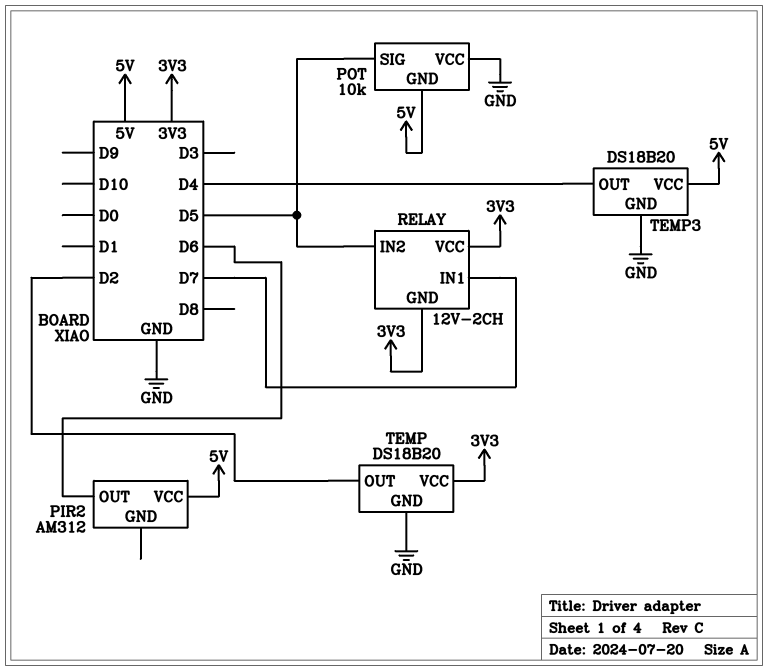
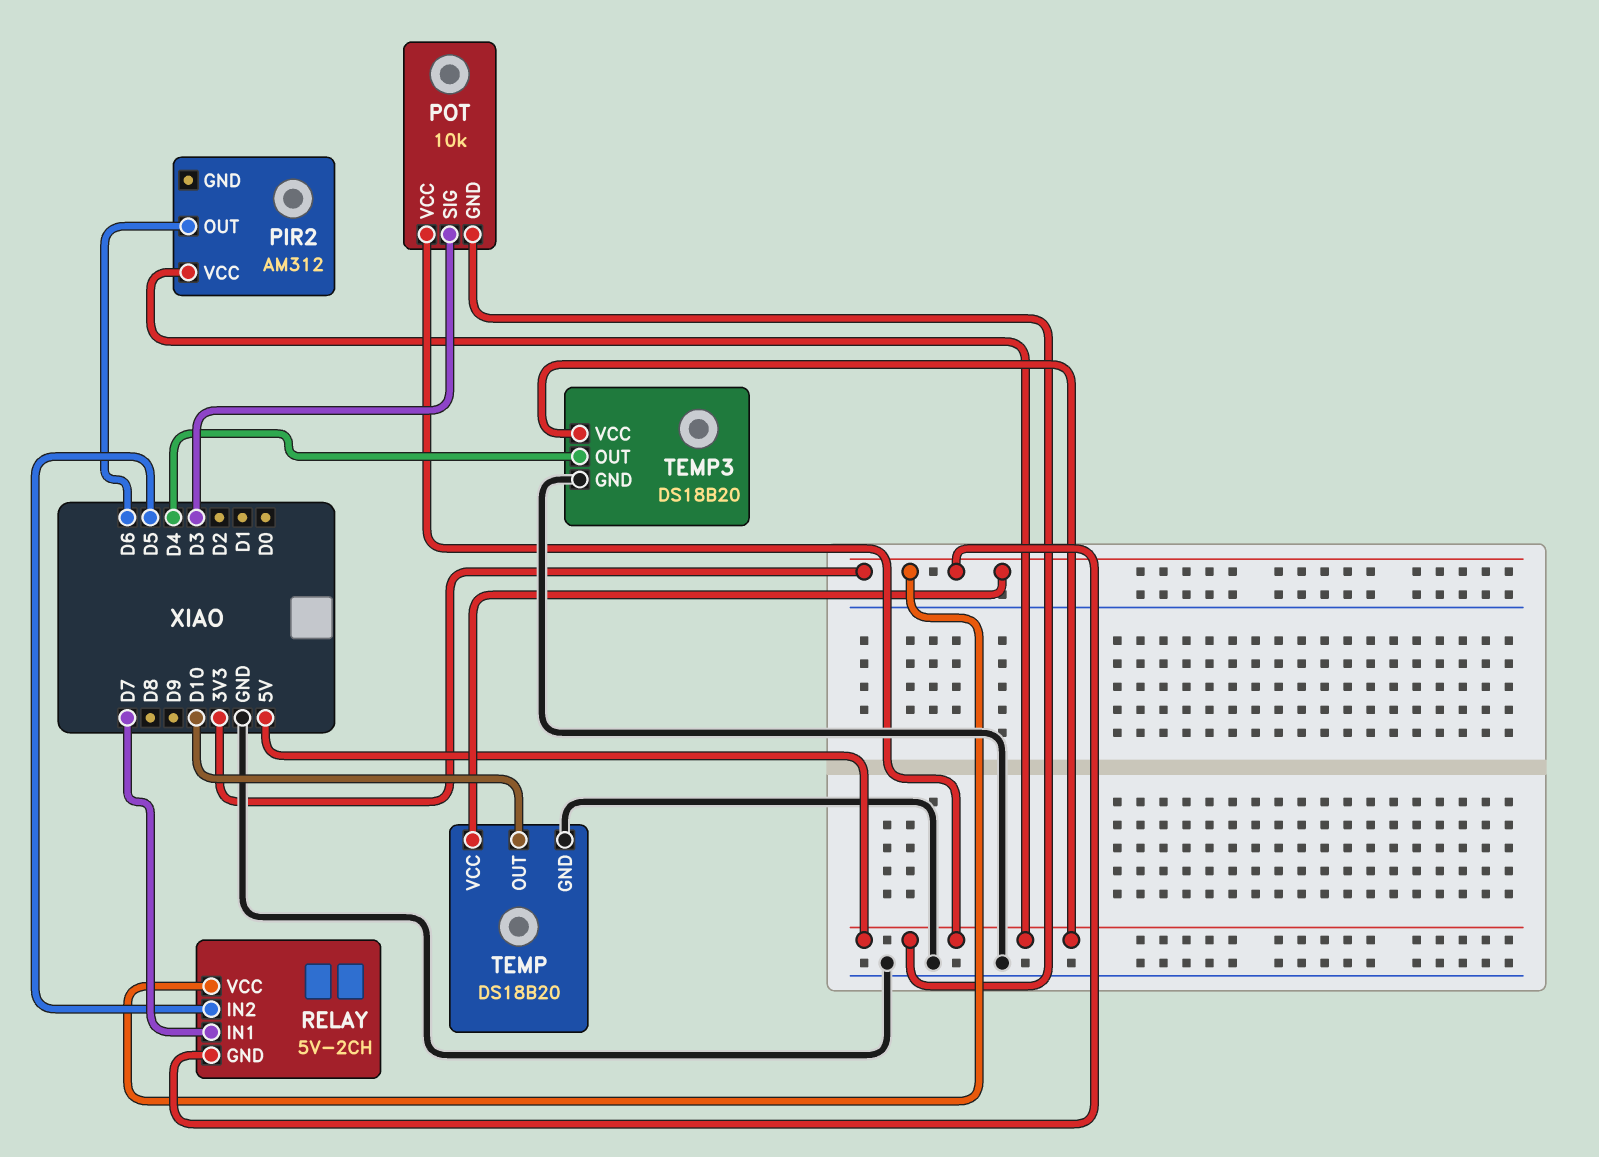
POT pin SIG: D5 -> D3
POT pin VCC: GND -> 5V
RELAY: 12V-2CH -> 5V-2CH
TEMP pin OUT: D2 -> D10

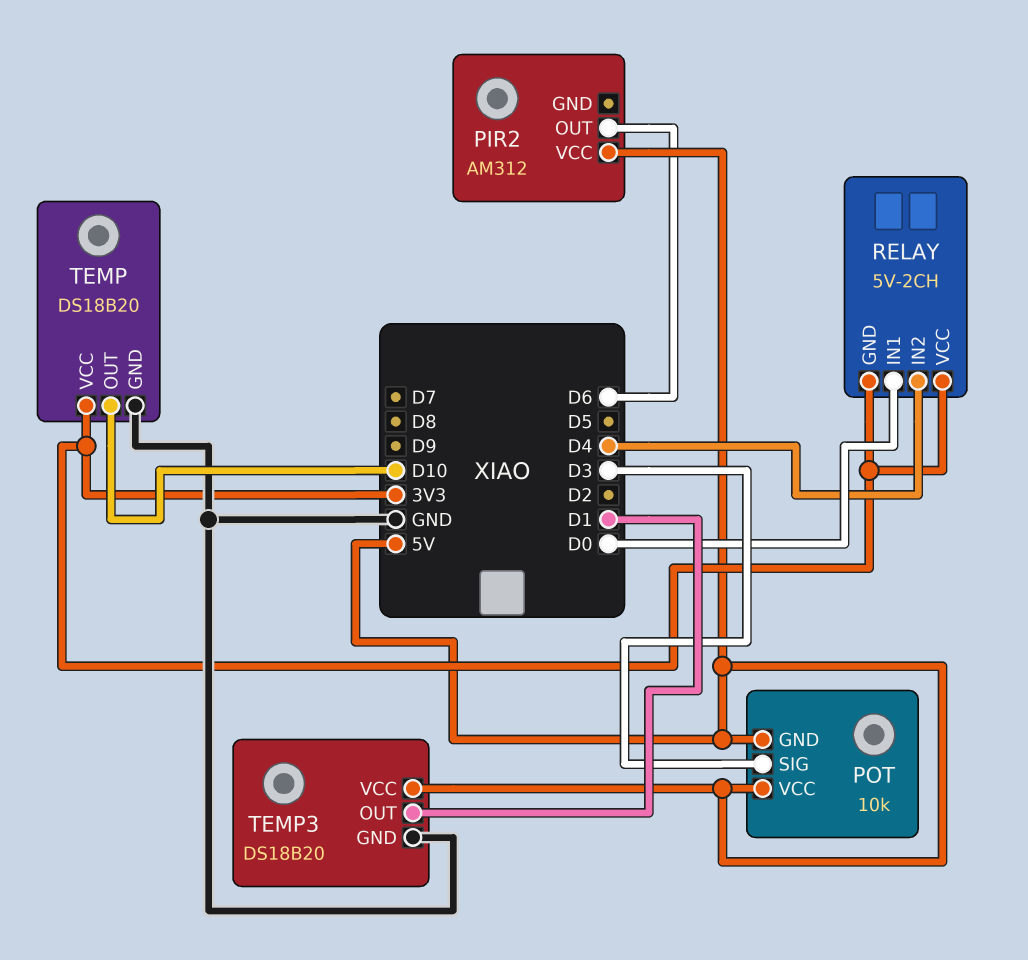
RELAY pin IN1: D7 -> D0
RELAY pin IN2: D5 -> D4
TEMP3 pin OUT: D4 -> D1

